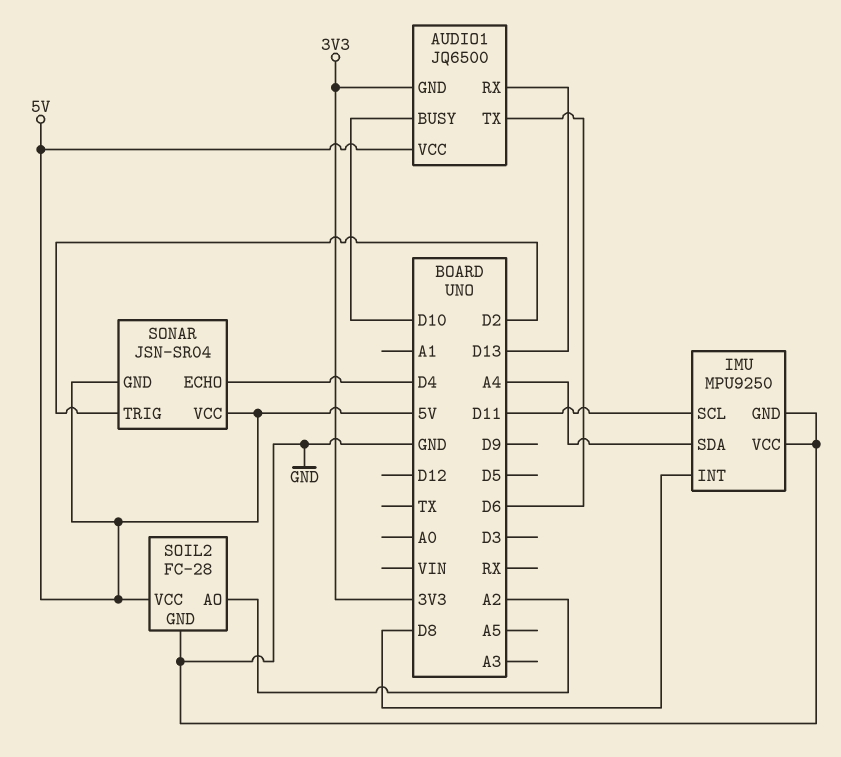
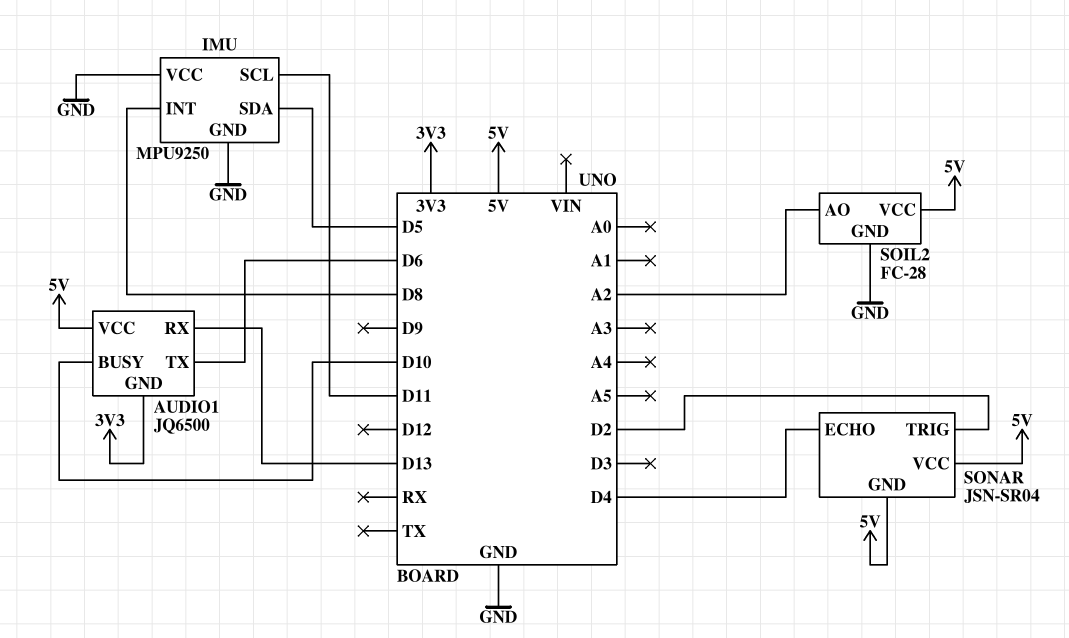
IMU pin SDA: A4 -> D5

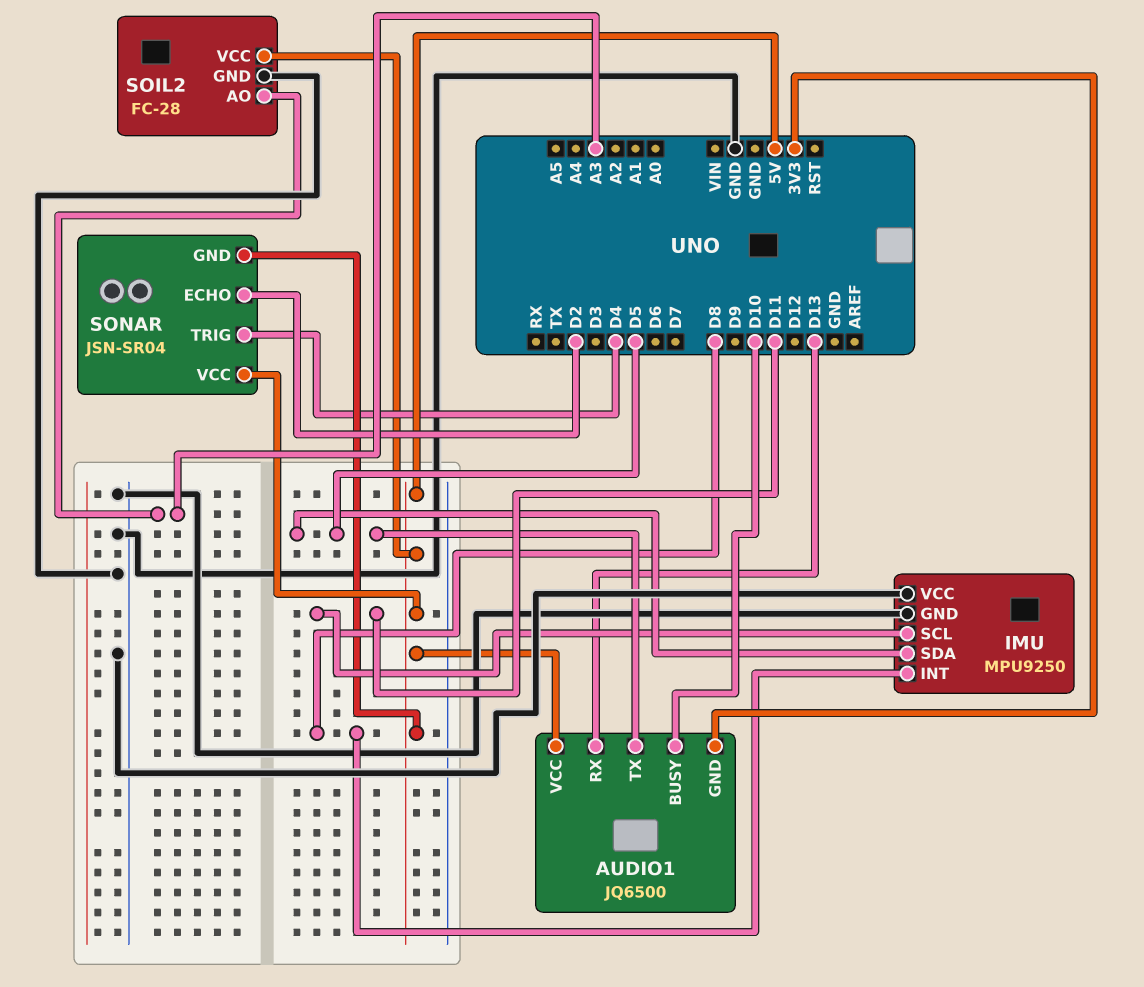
AUDIO1 pin TX: D6 -> D5
SOIL2 pin AO: A2 -> A3
SONAR pin ECHO: D4 -> D2
SONAR pin TRIG: D2 -> D4

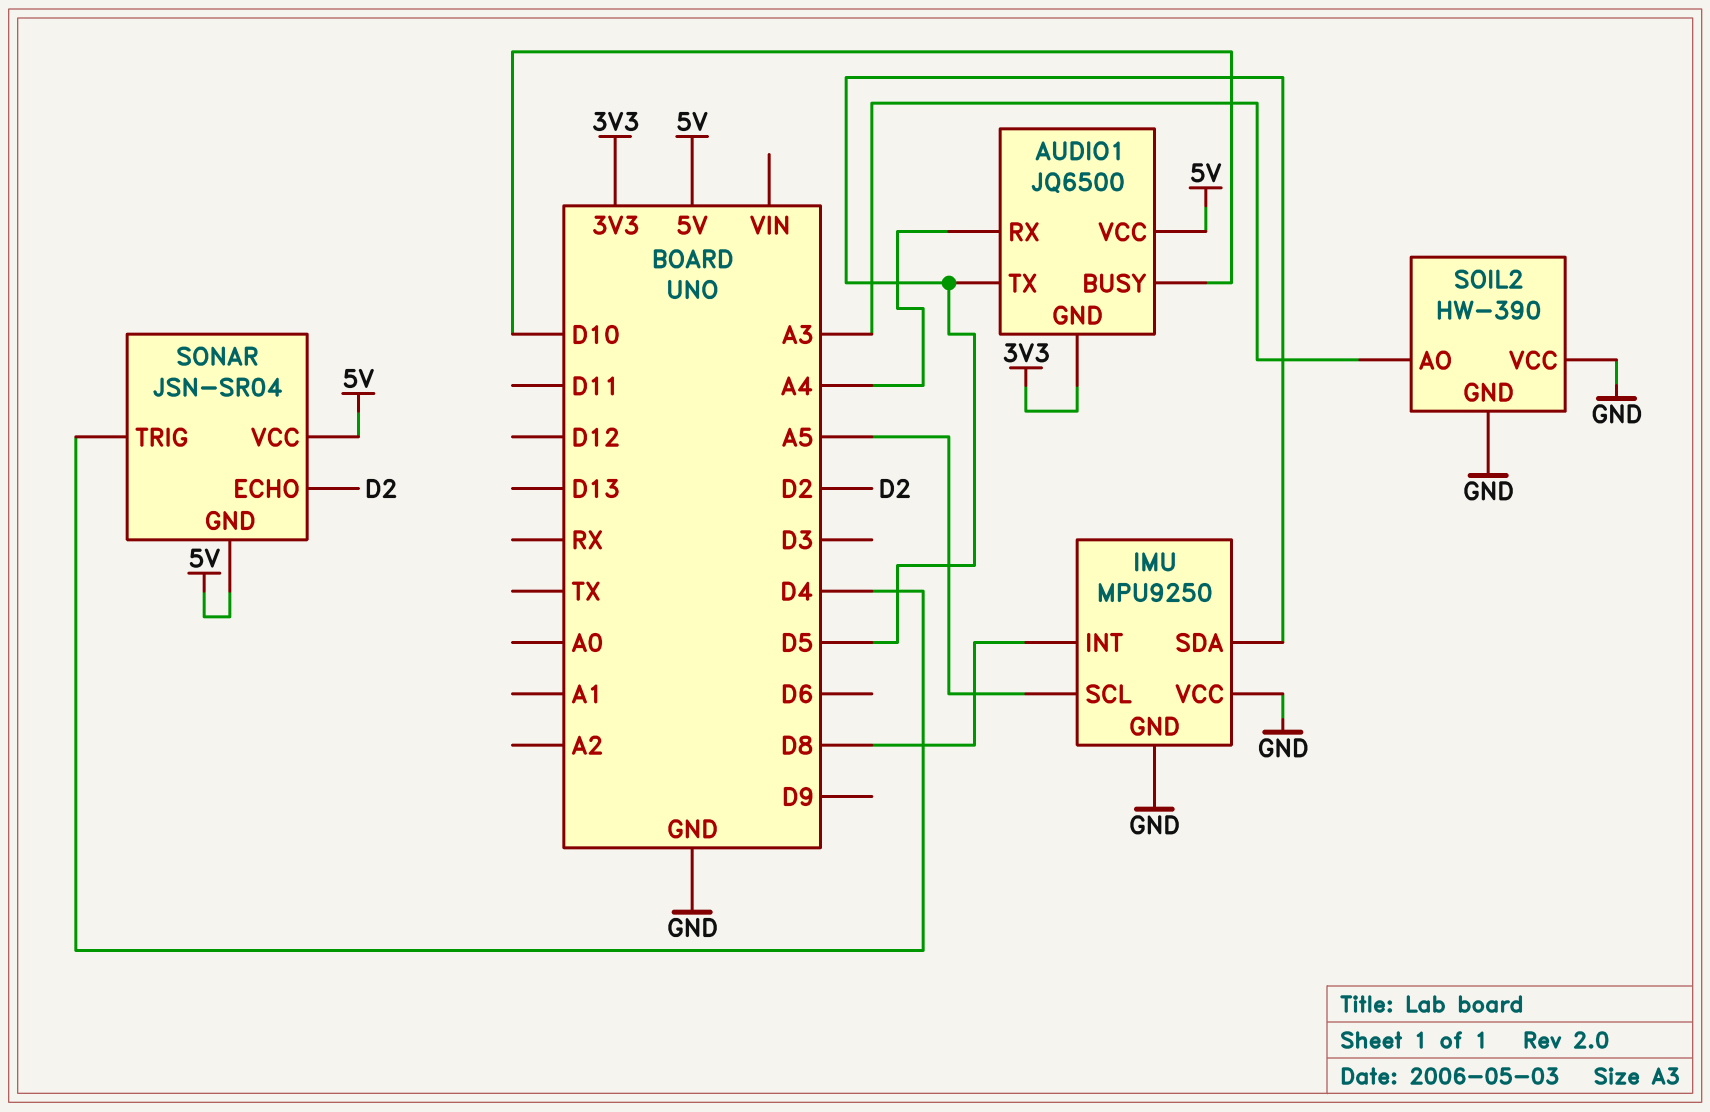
AUDIO1 pin RX: D13 -> A4
IMU pin SCL: D11 -> A5
SOIL2: FC-28 -> HW-390
SOIL2 pin VCC: 5V -> GND

